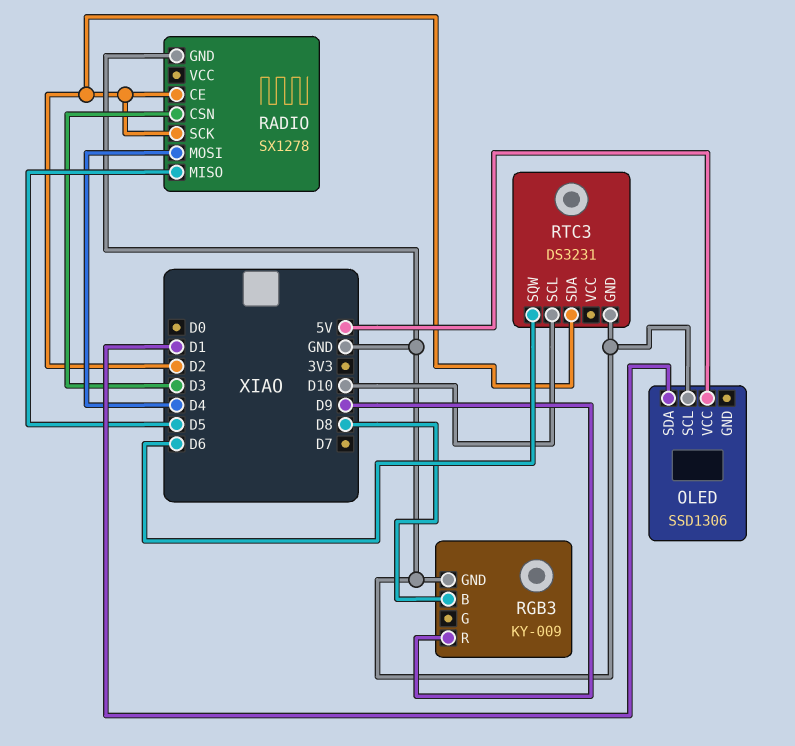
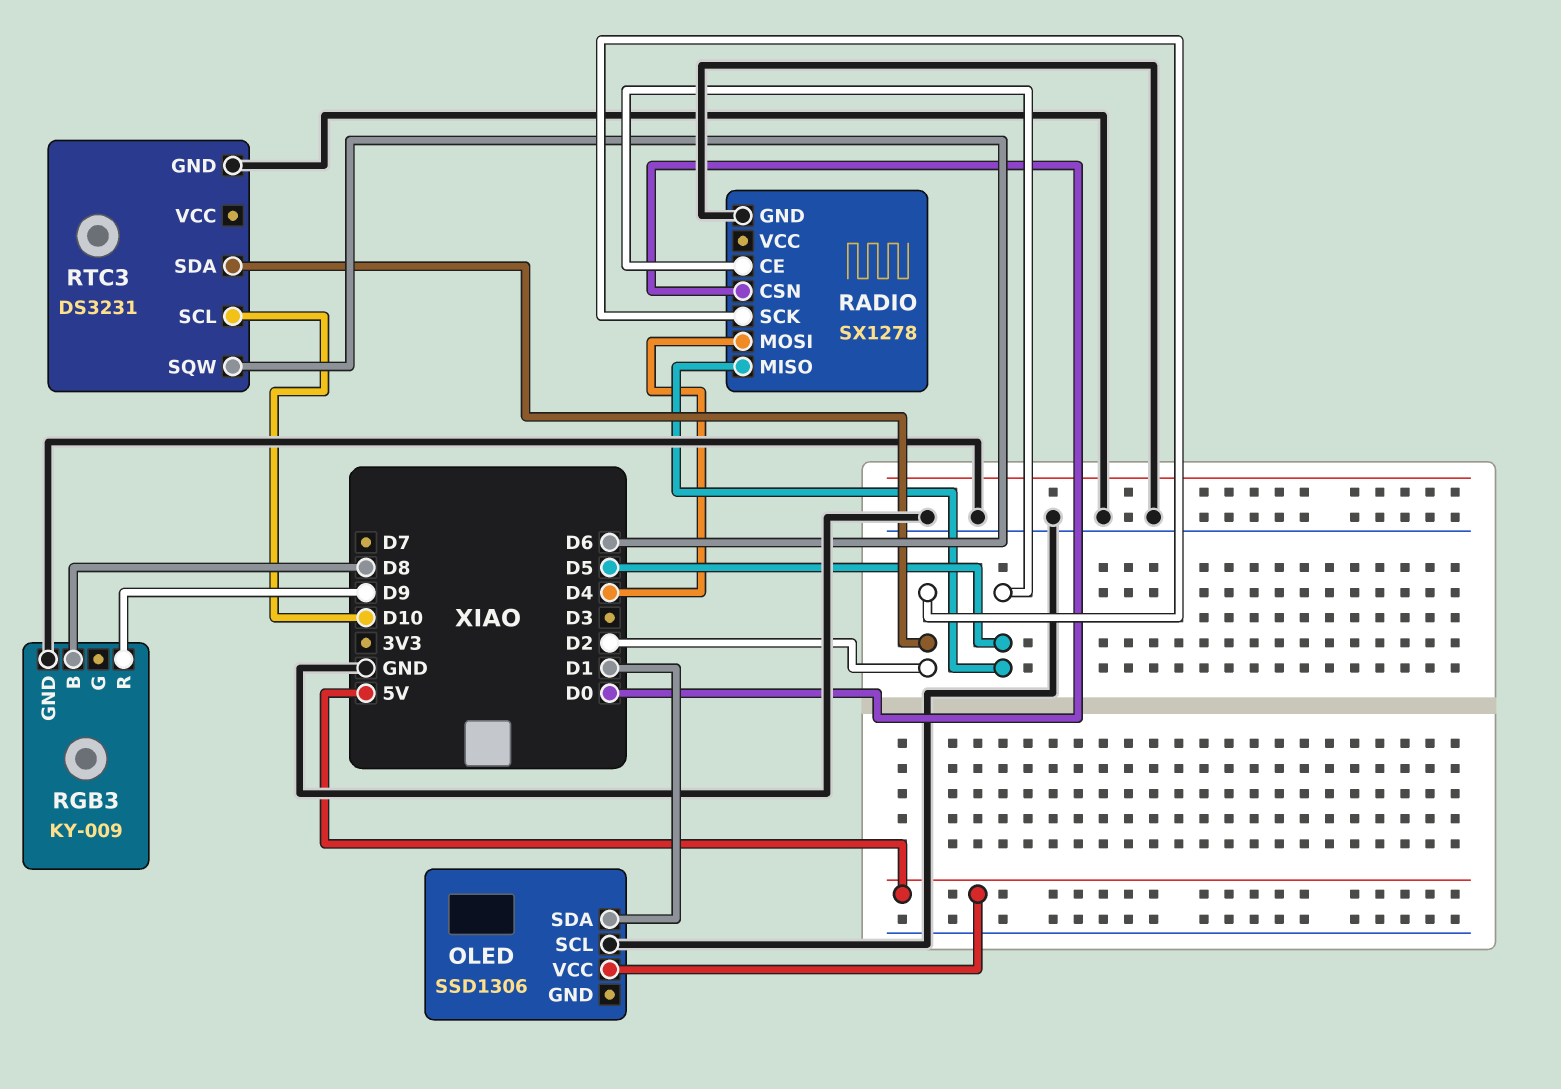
RADIO pin CE: D2 -> D5
RADIO pin CSN: D3 -> D0

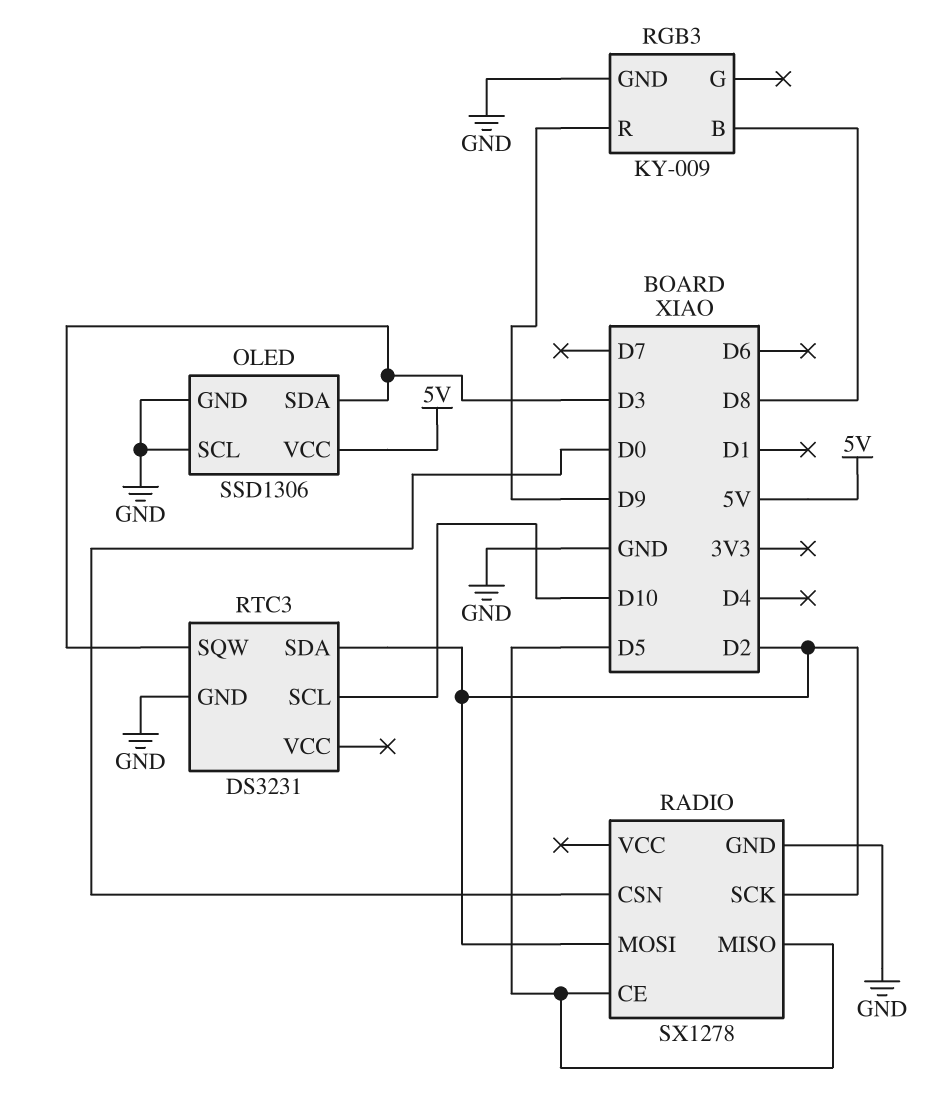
OLED pin GND: none -> GND
OLED pin SDA: D1 -> D3
RADIO pin MOSI: D4 -> D2
RTC3 pin SQW: D6 -> D3

